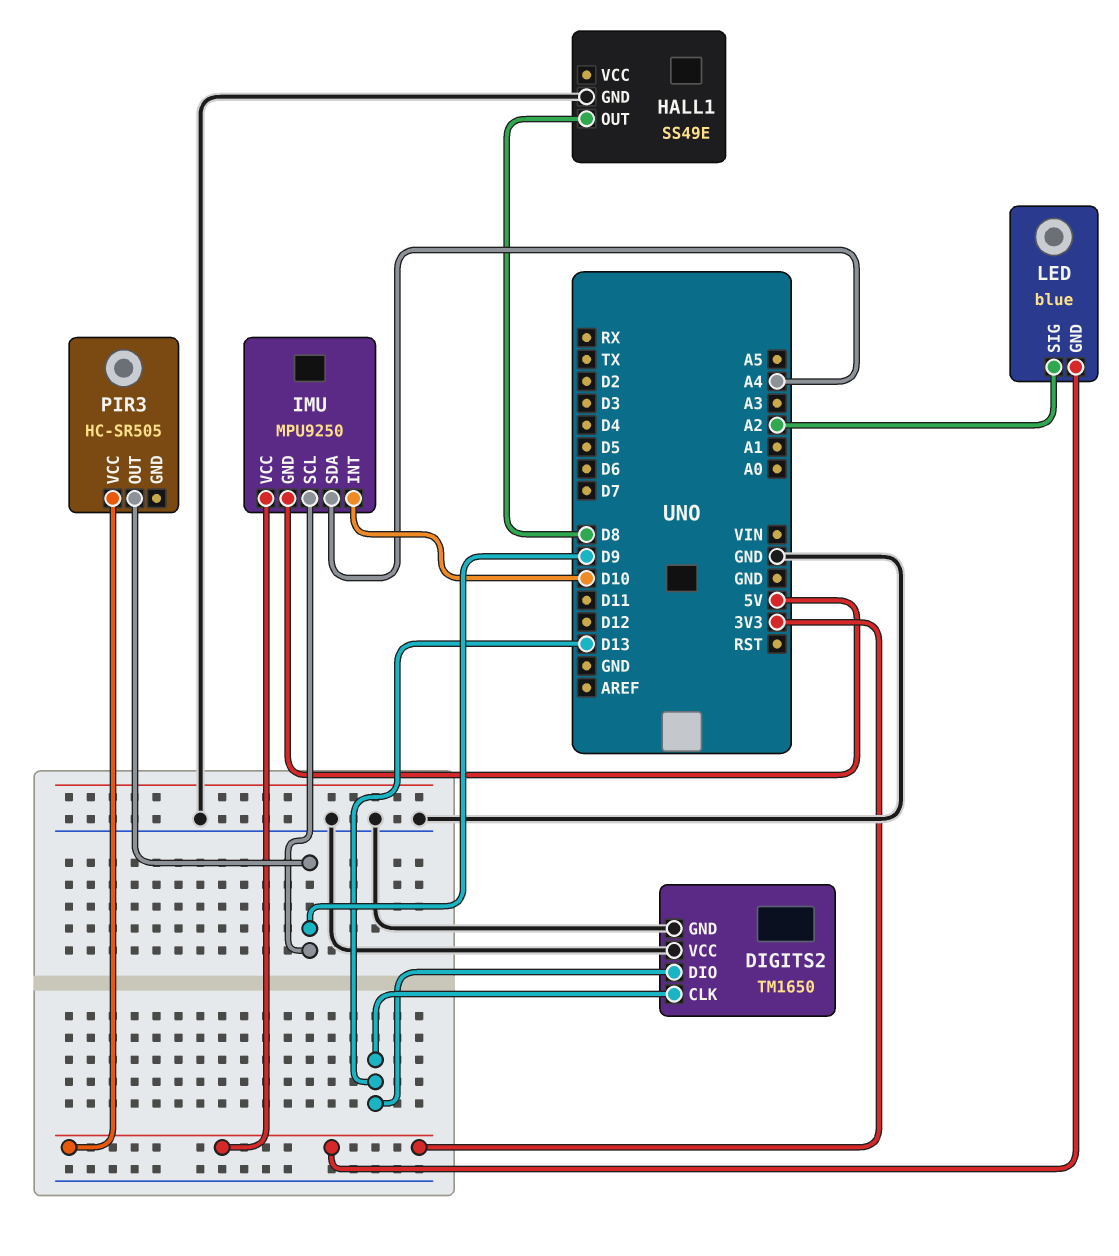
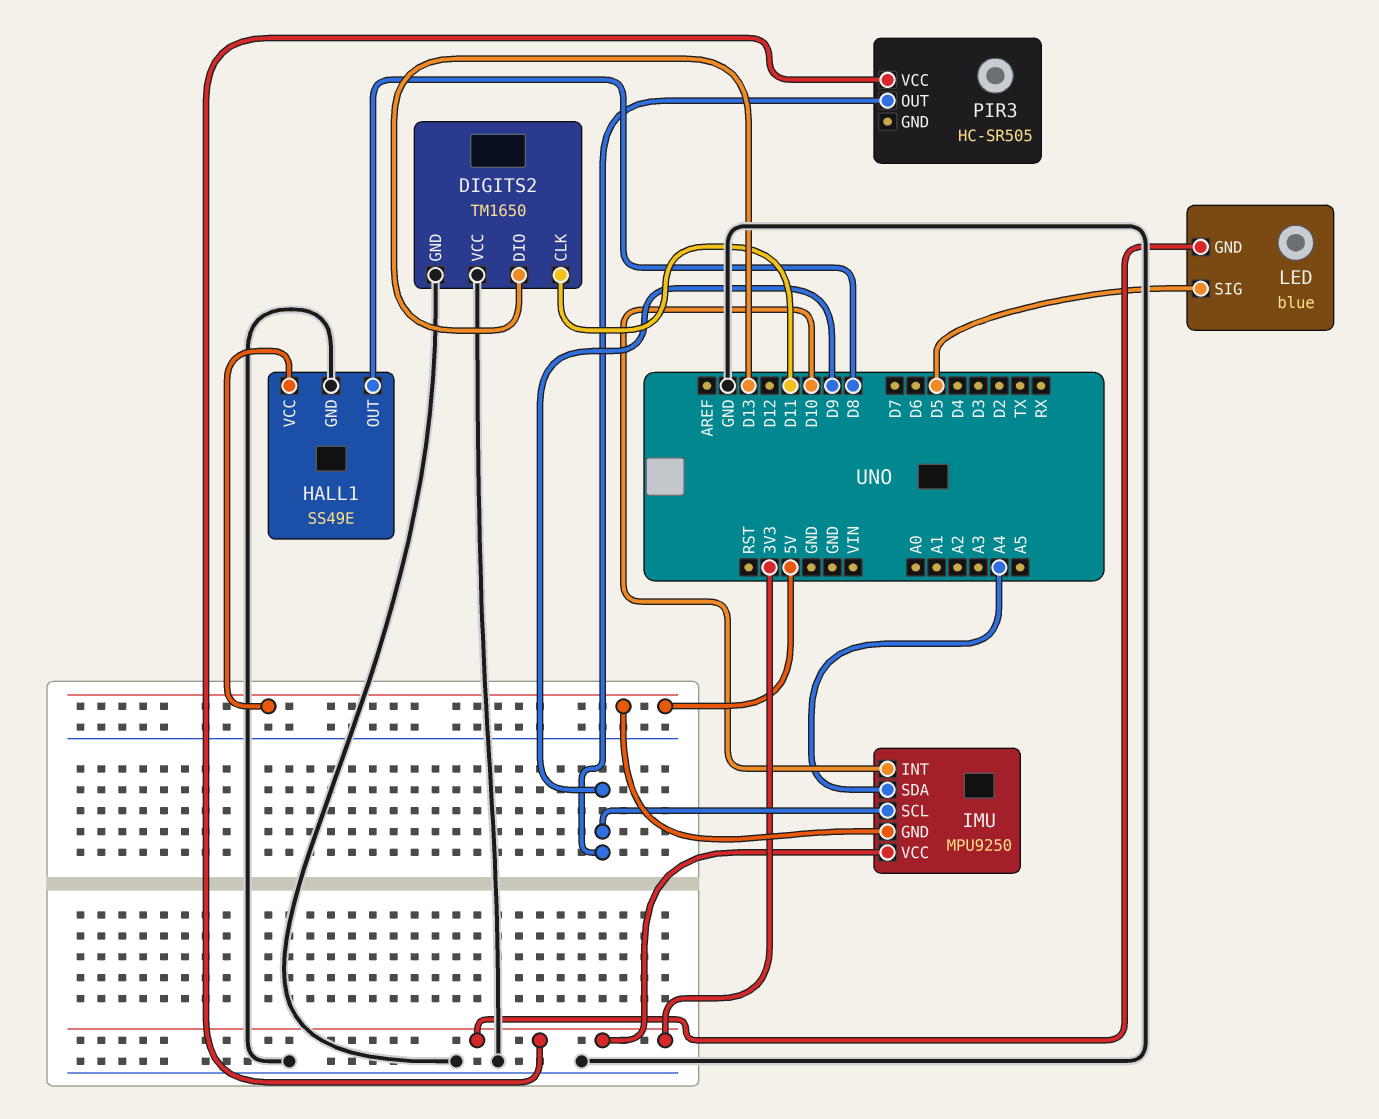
DIGITS2 pin CLK: D13 -> D11
HALL1 pin VCC: none -> 5V
LED pin SIG: A2 -> D5

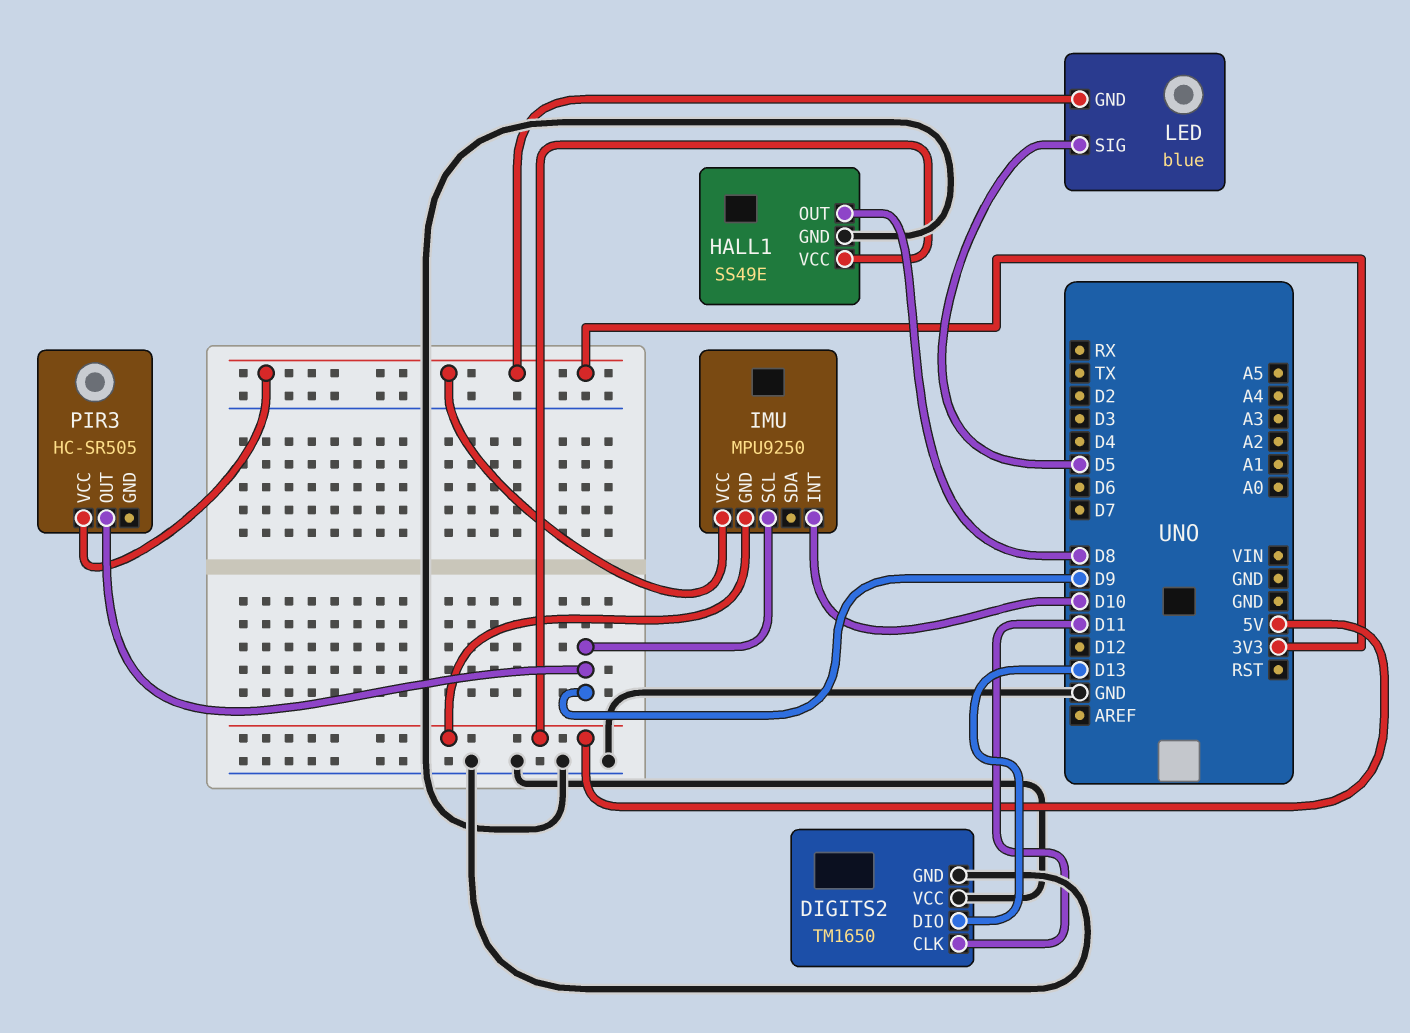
IMU pin SDA: A4 -> none

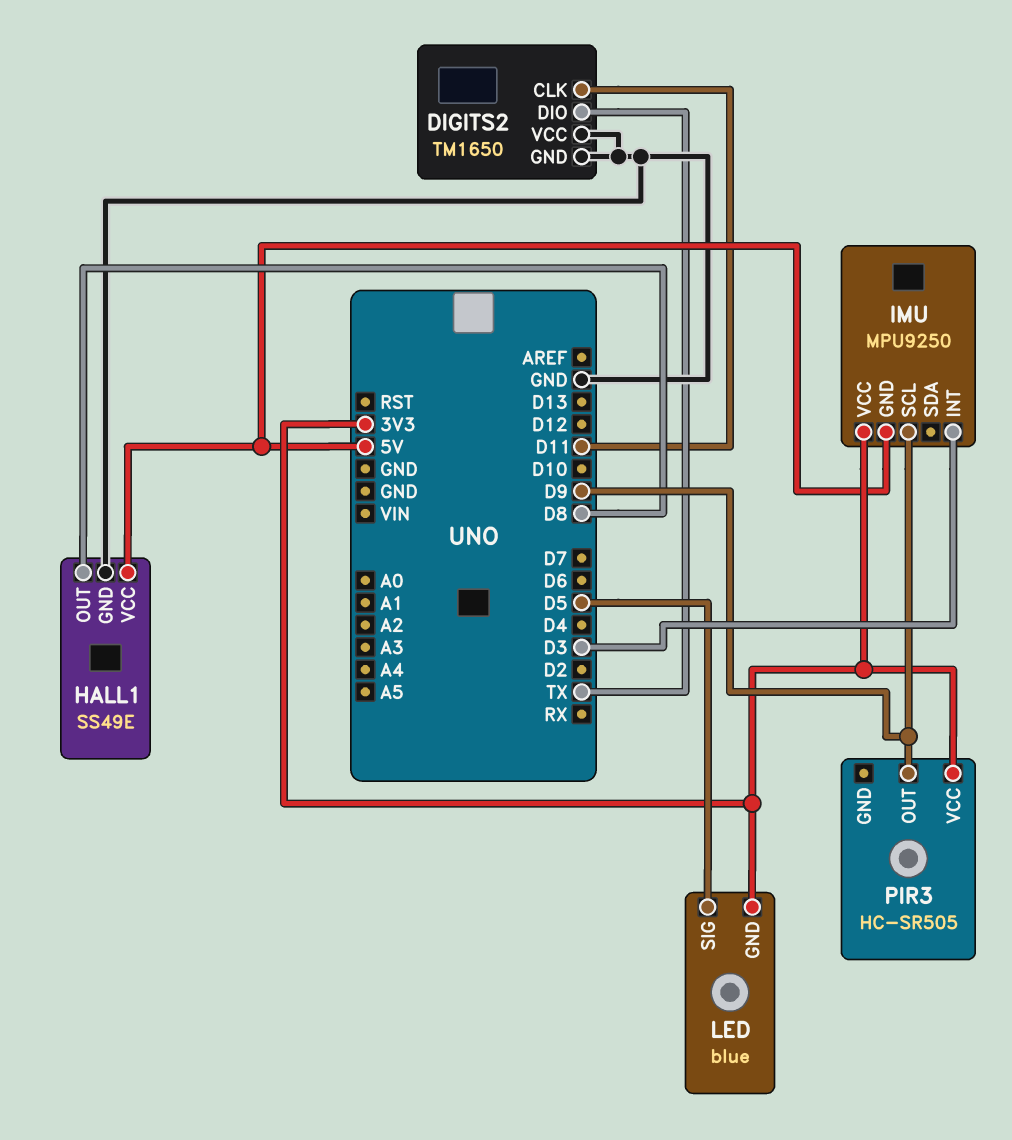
DIGITS2 pin DIO: D13 -> TX
IMU pin INT: D10 -> D3

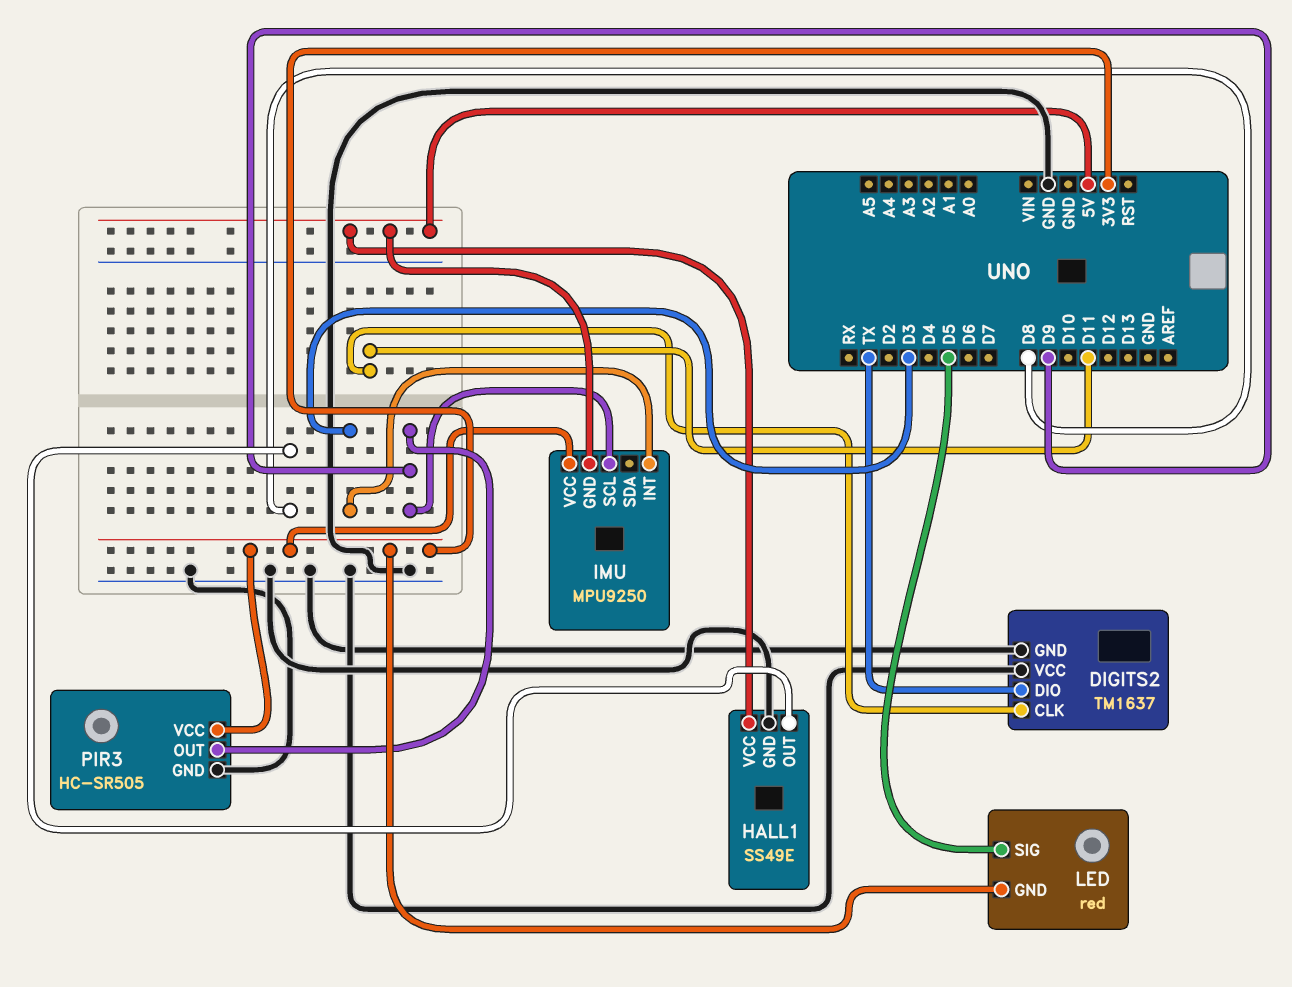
DIGITS2: TM1650 -> TM1637
LED: blue -> red
PIR3 pin GND: none -> GND

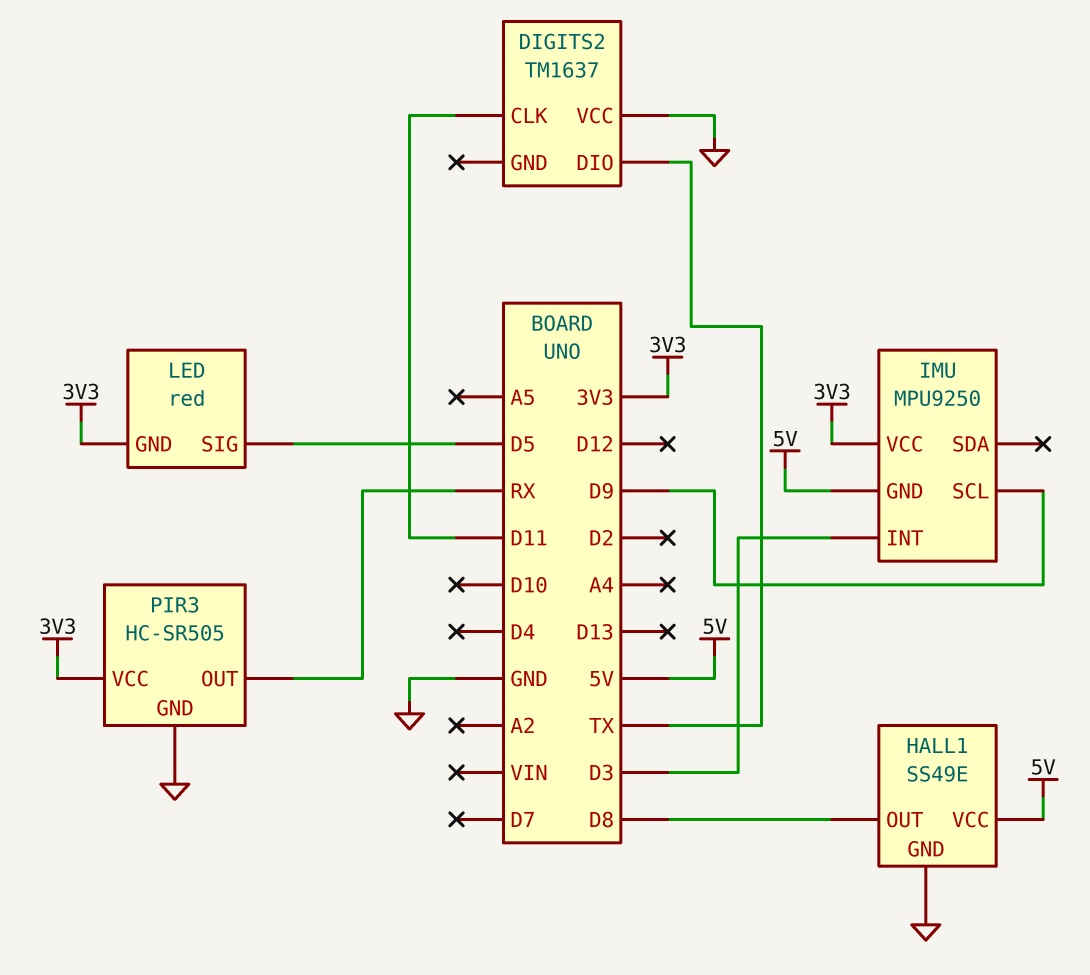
DIGITS2 pin GND: GND -> none
PIR3 pin OUT: D9 -> RX

